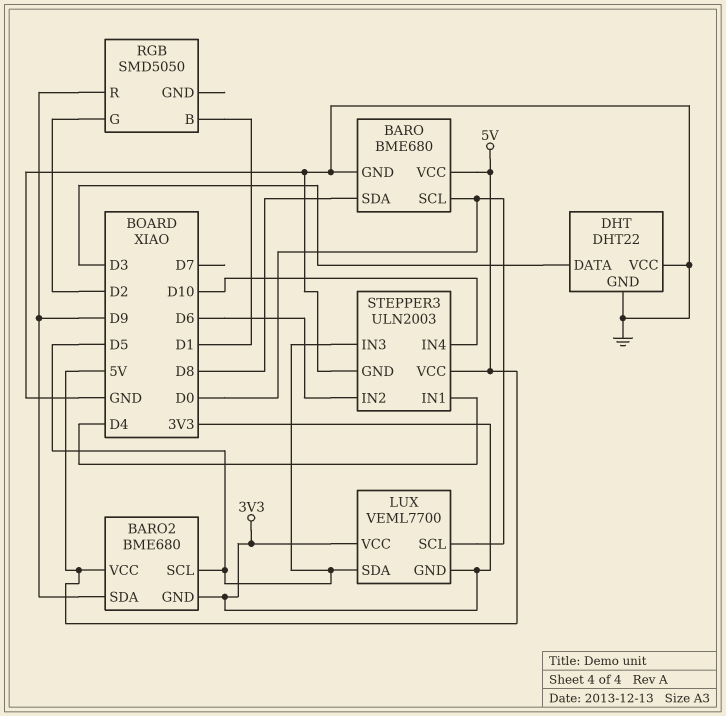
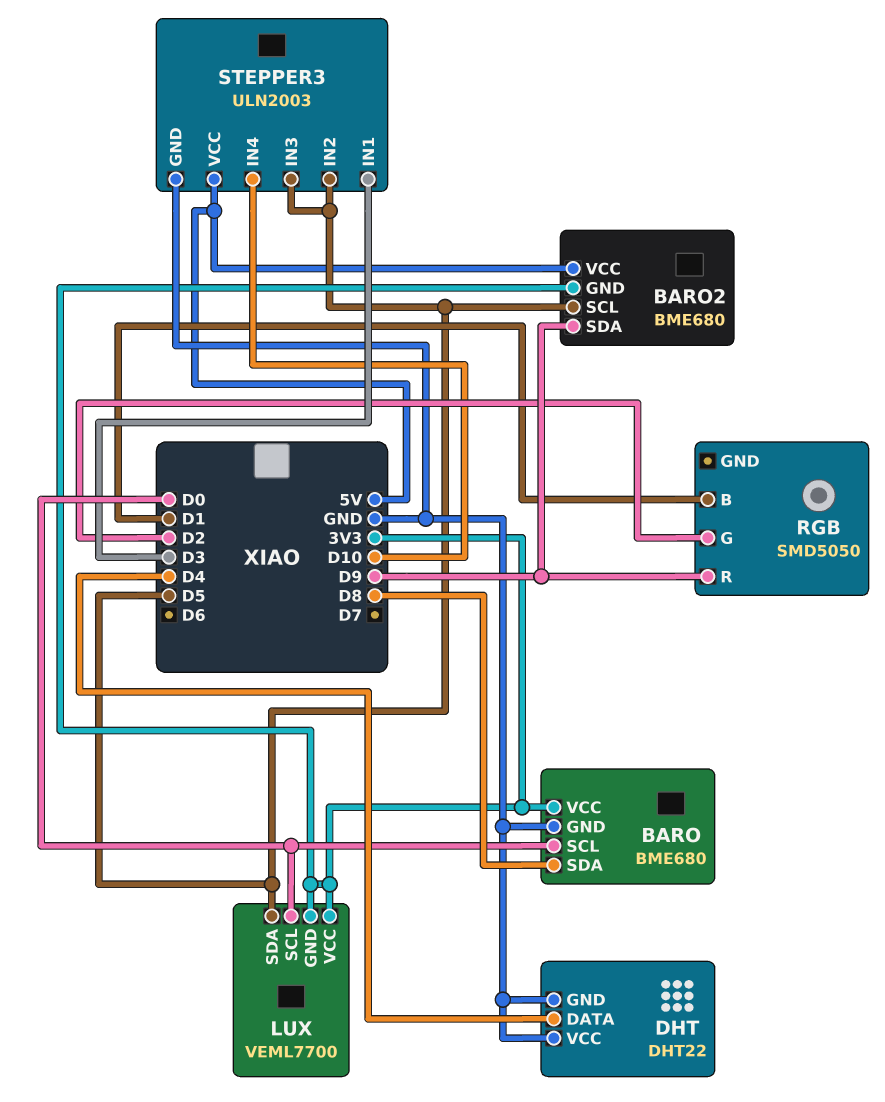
BARO pin VCC: 5V -> 3V3
DHT pin DATA: D3 -> D4
STEPPER3 pin IN1: D4 -> D3
STEPPER3 pin IN2: D6 -> D5

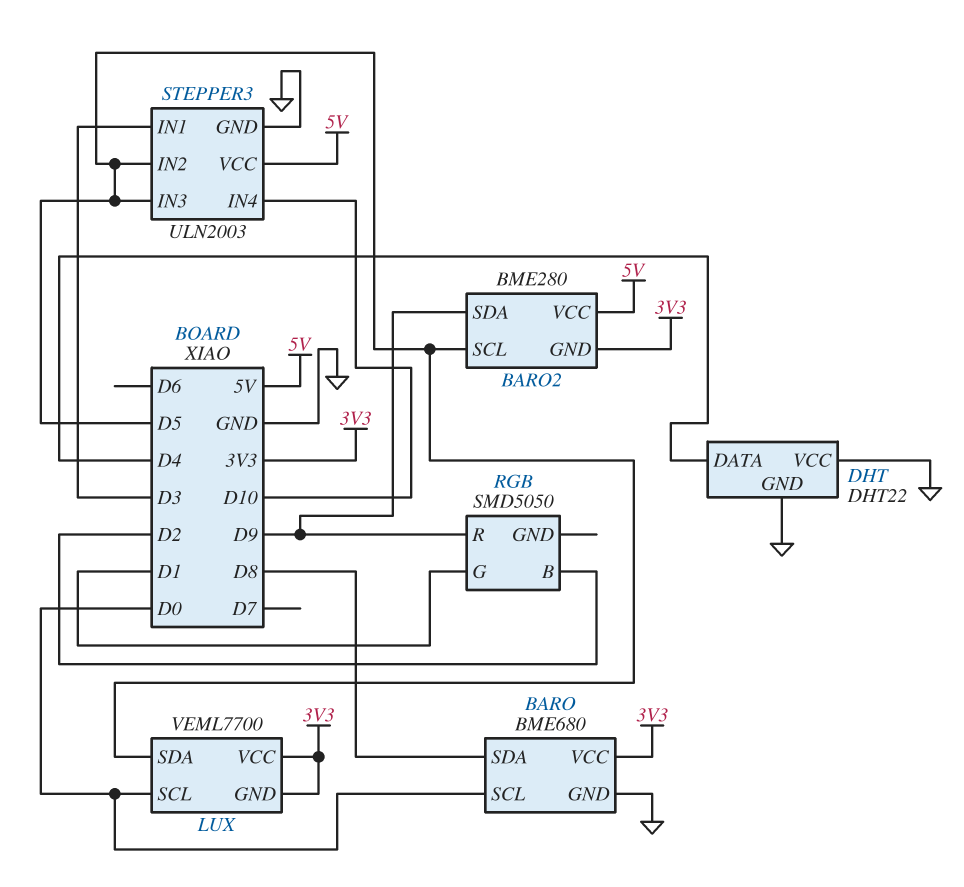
BARO2: BME680 -> BME280
RGB pin B: D1 -> D2
RGB pin G: D2 -> D1

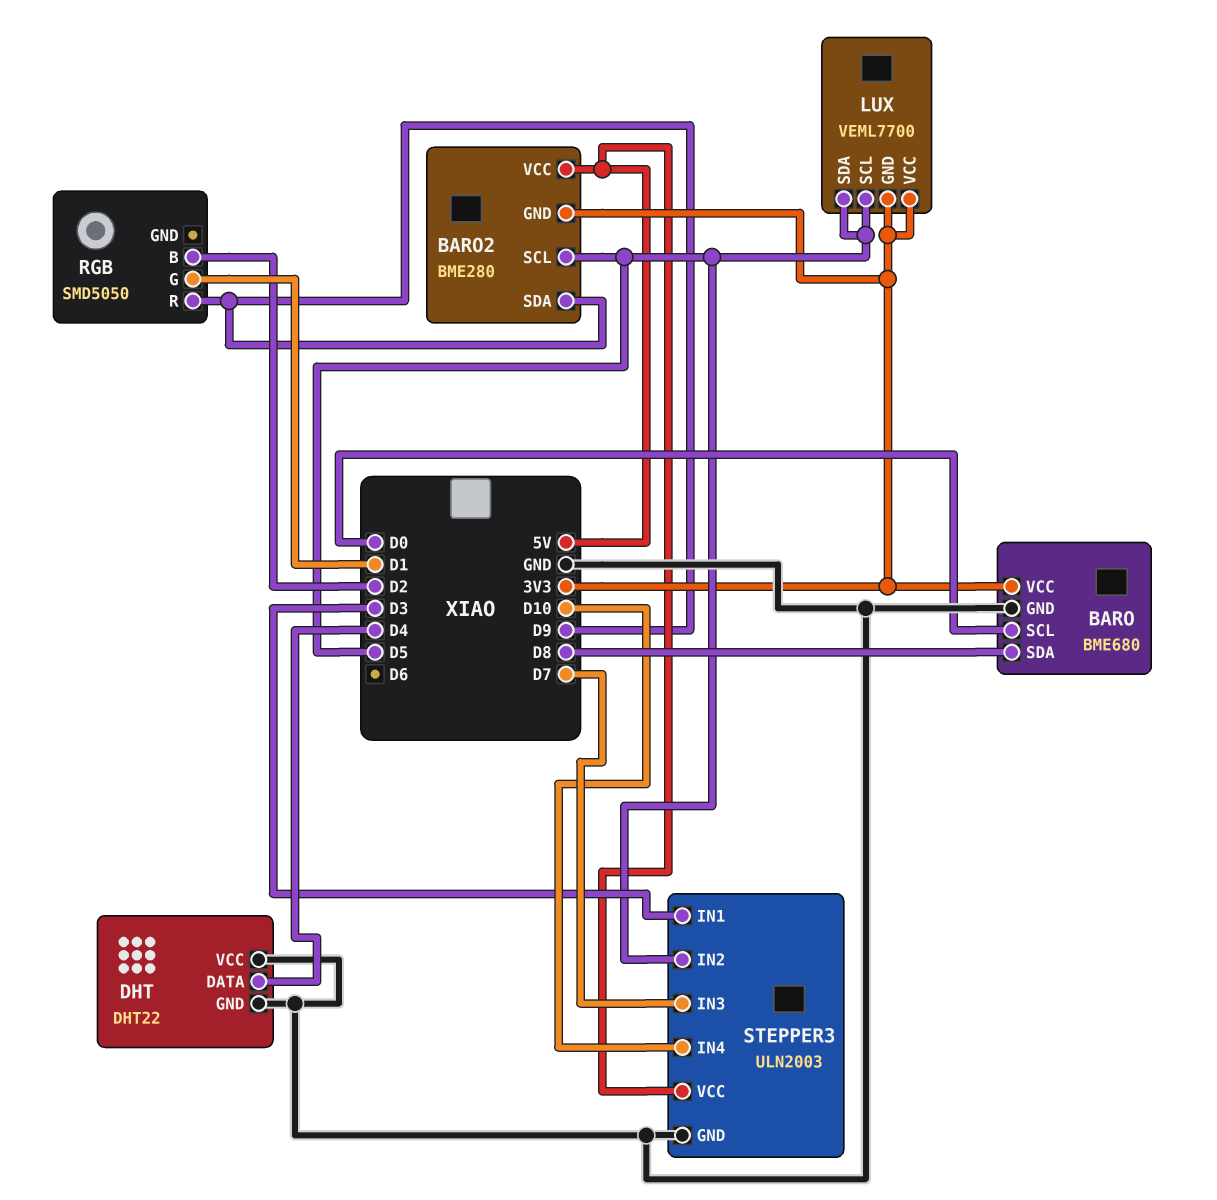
LUX pin SCL: D0 -> D5
STEPPER3 pin IN3: D5 -> D7

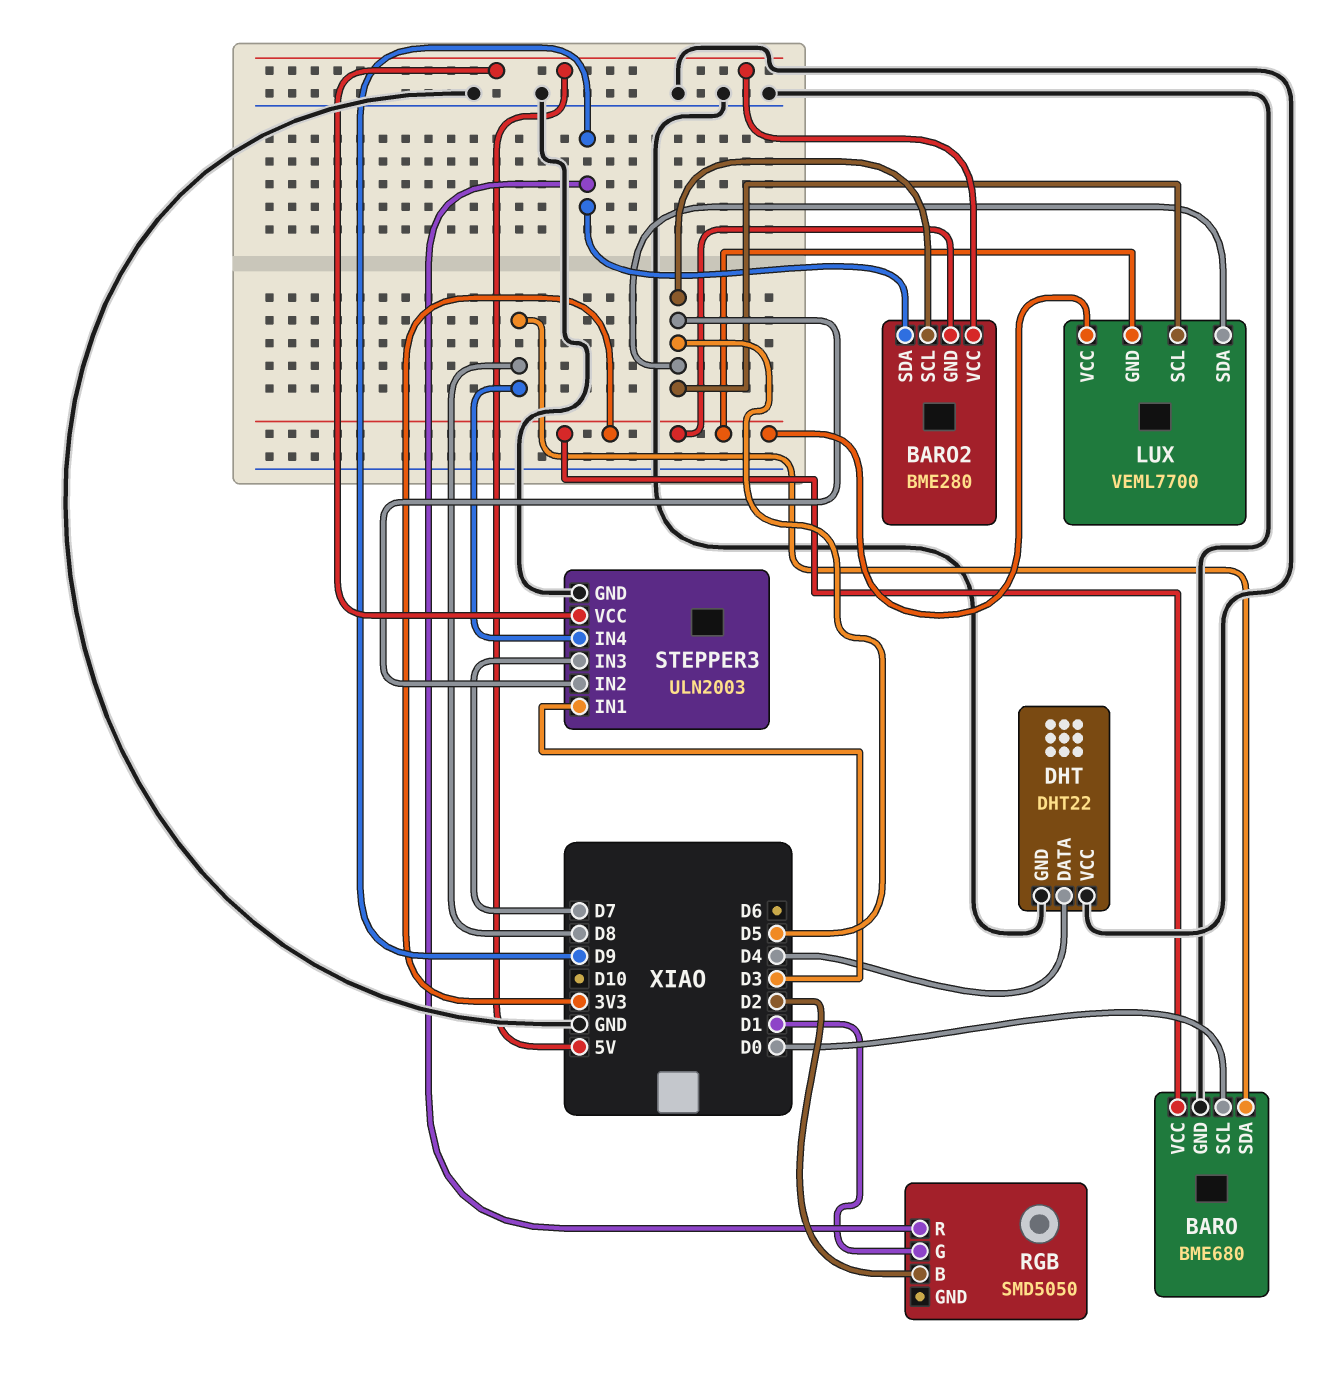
STEPPER3 pin IN4: D10 -> D8

